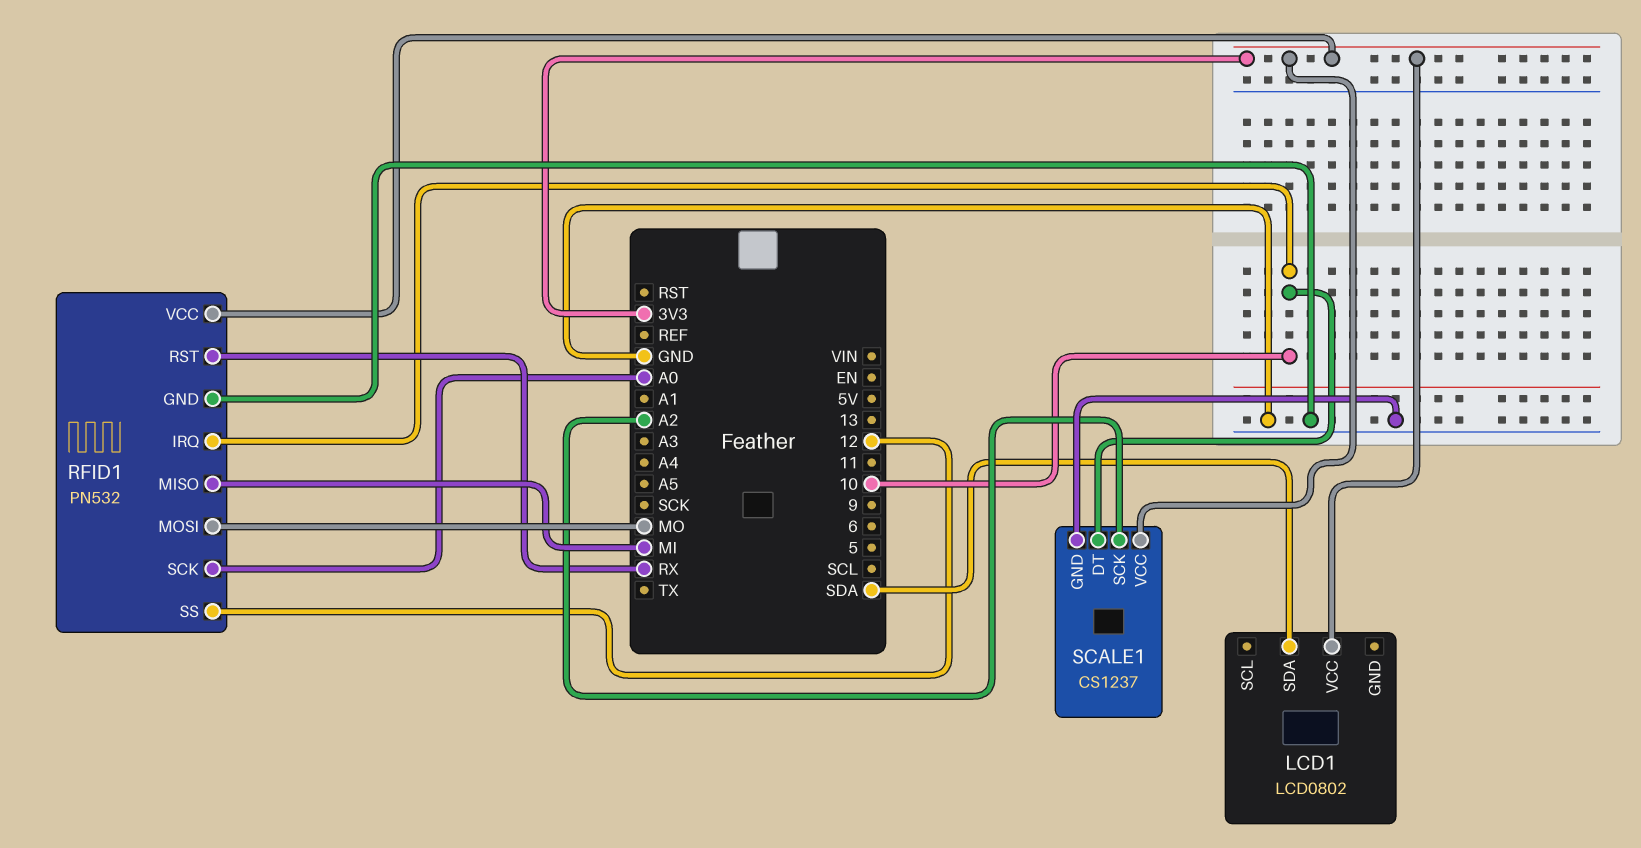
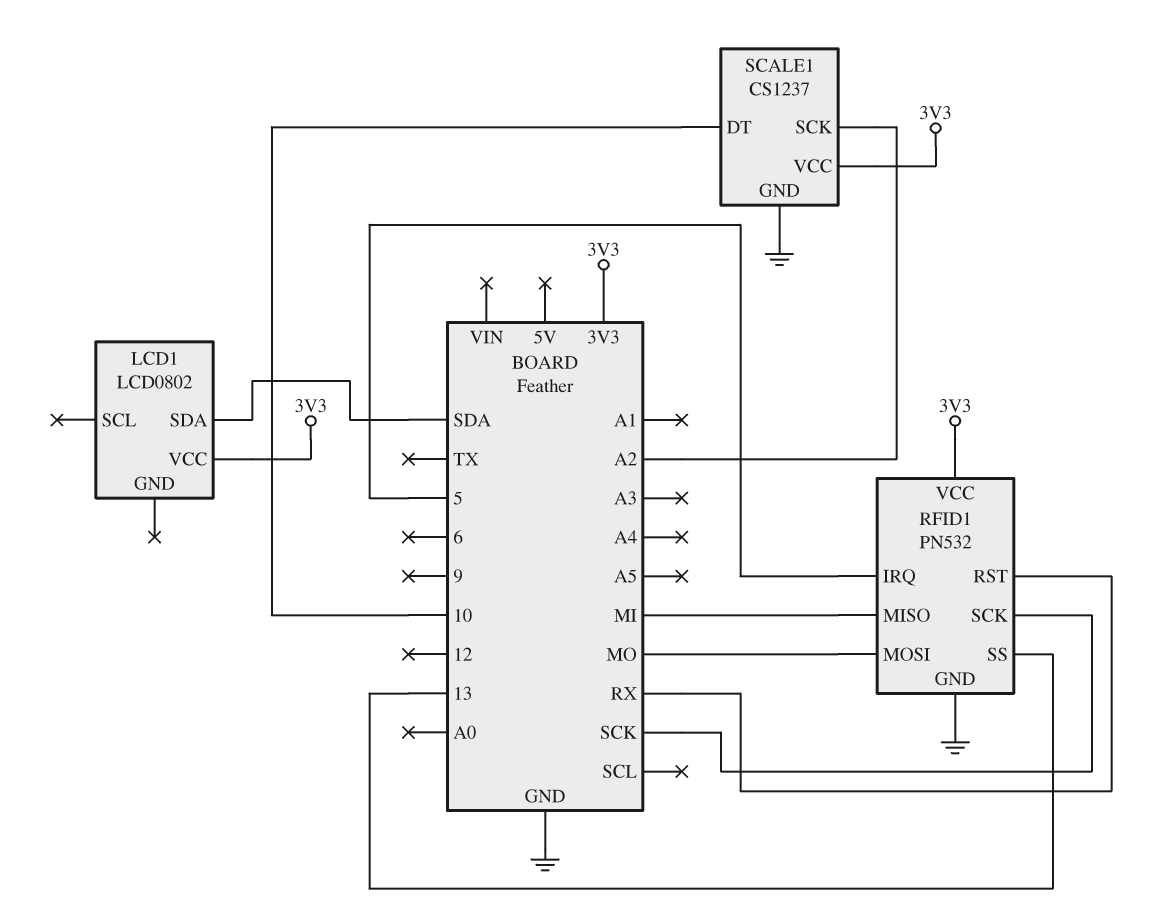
RFID1 pin IRQ: 10 -> 5
RFID1 pin SCK: A0 -> SCK
RFID1 pin SS: 12 -> 13

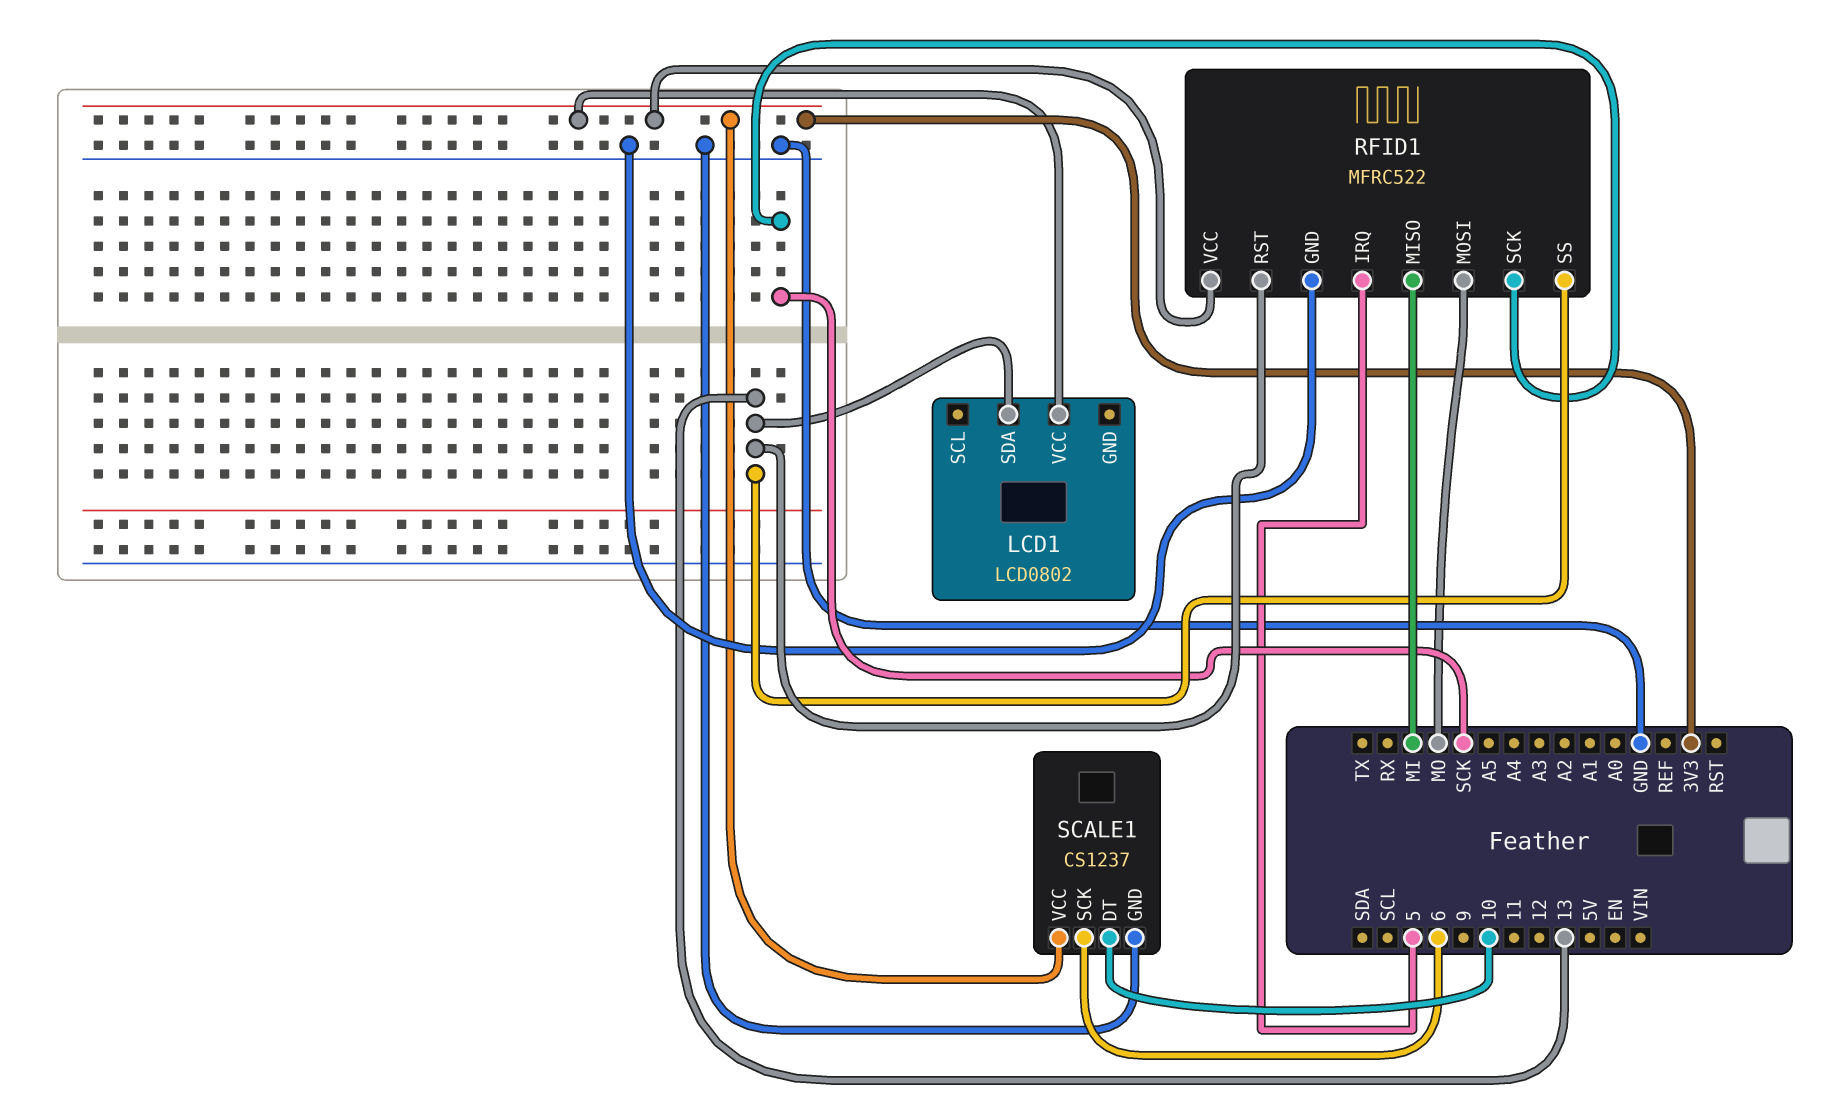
LCD1 pin SDA: SDA -> 13
RFID1: PN532 -> MFRC522
RFID1 pin RST: RX -> 13
SCALE1 pin SCK: A2 -> 6

